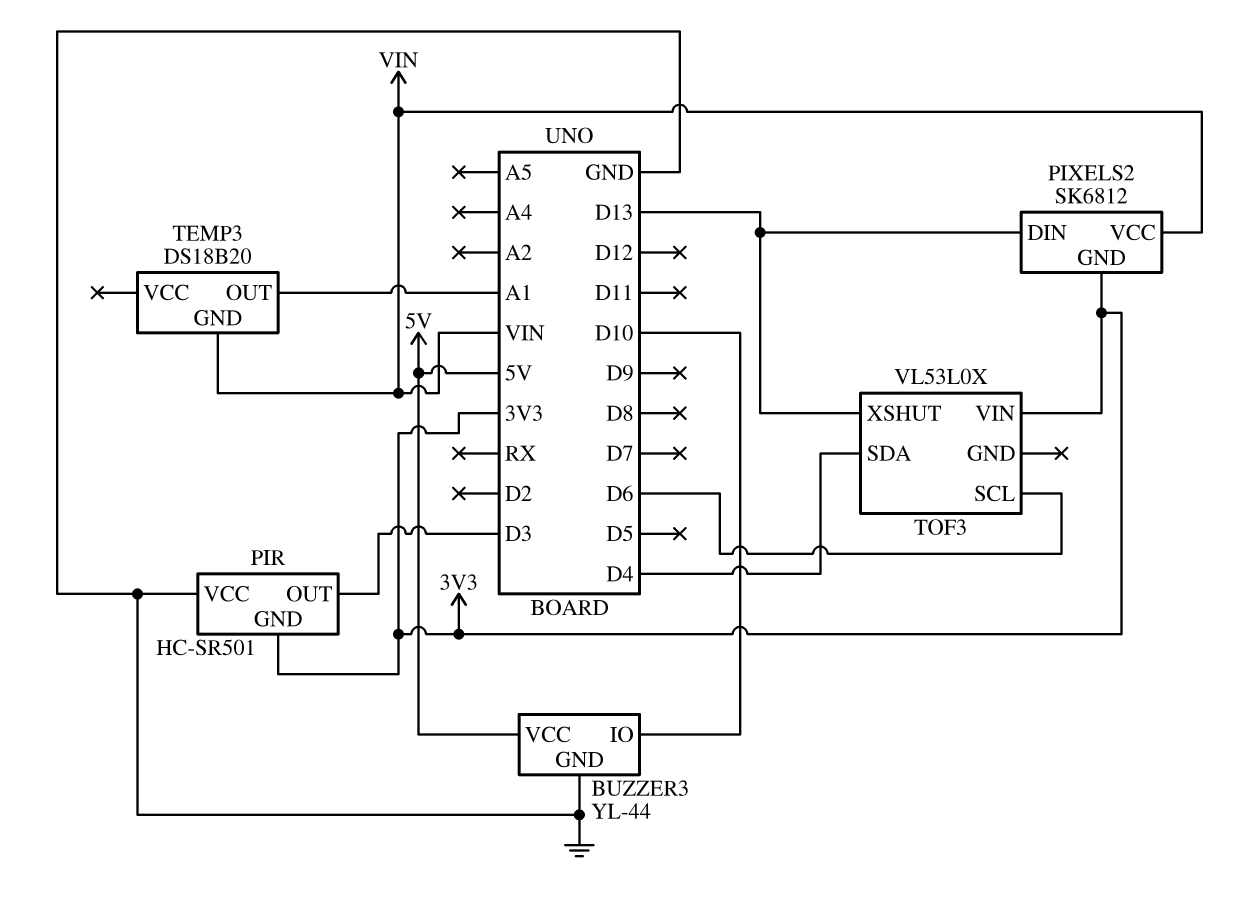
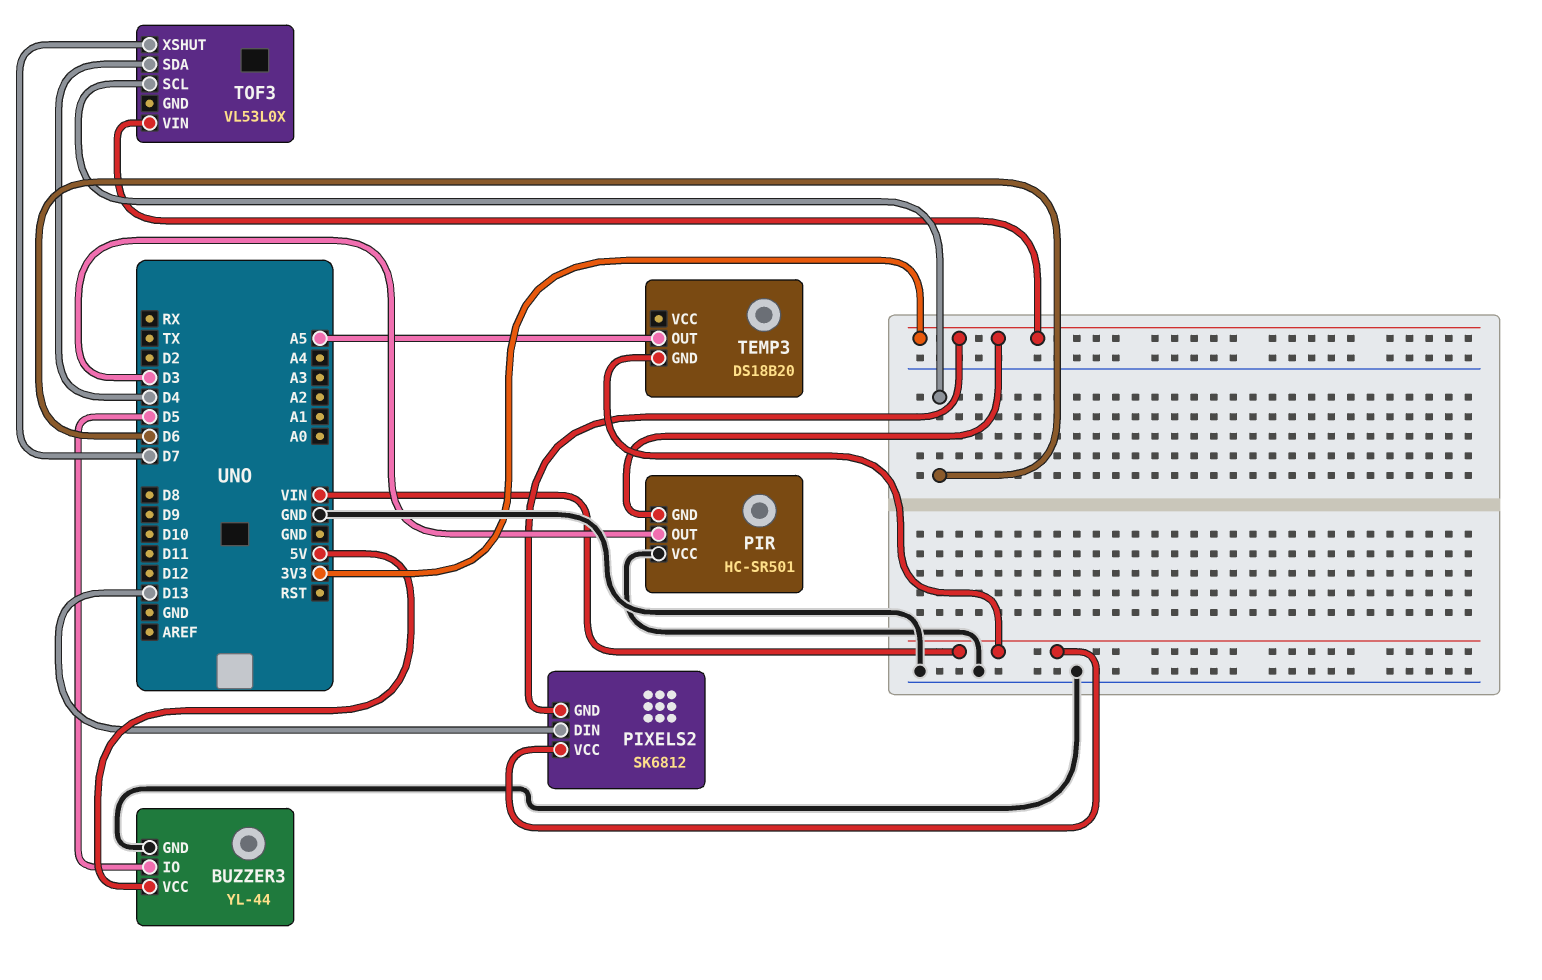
BUZZER3 pin IO: D10 -> D5
TEMP3 pin OUT: A1 -> A5
TOF3 pin XSHUT: D13 -> D7

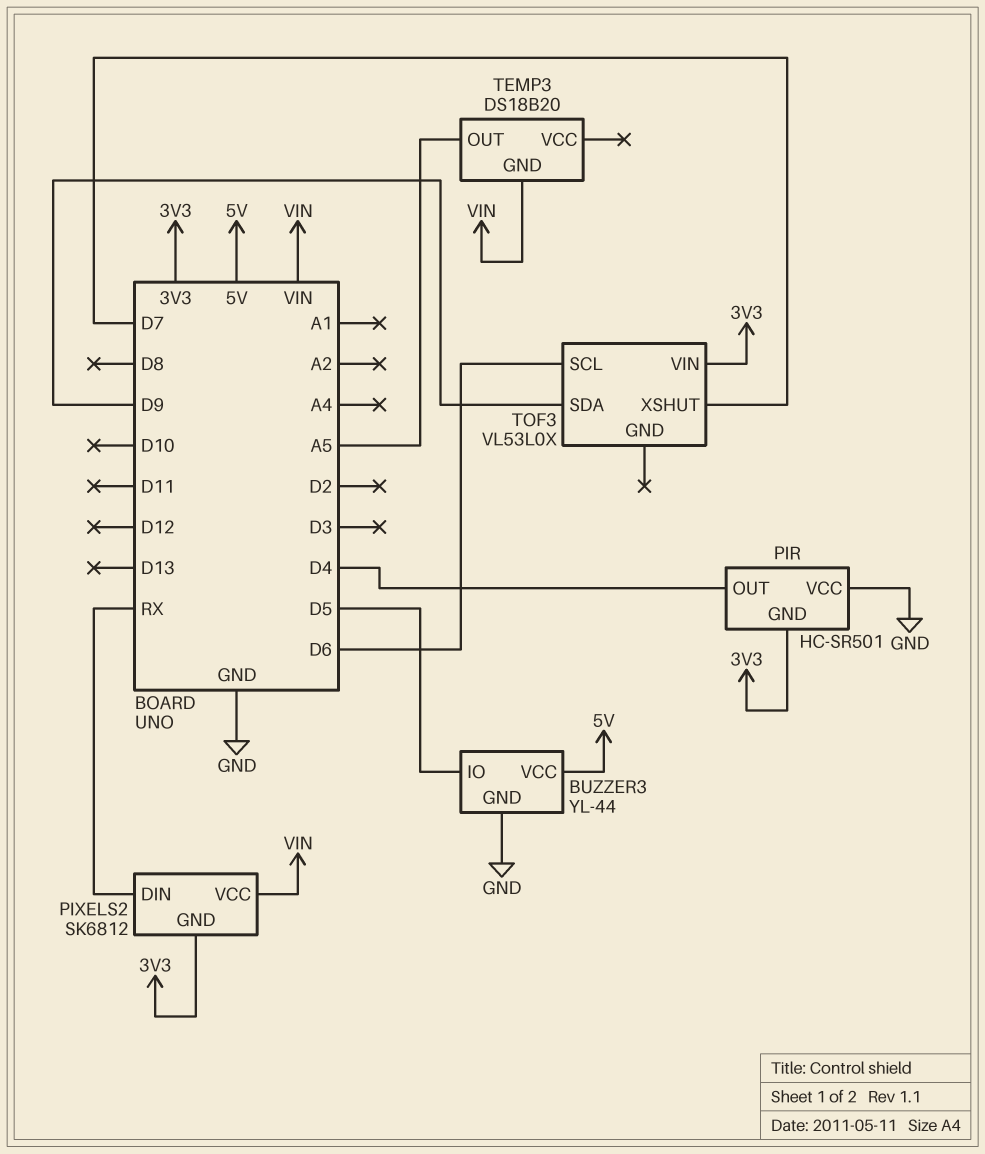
PIR pin OUT: D3 -> D4
PIXELS2 pin DIN: D13 -> RX
TOF3 pin SDA: D4 -> D9

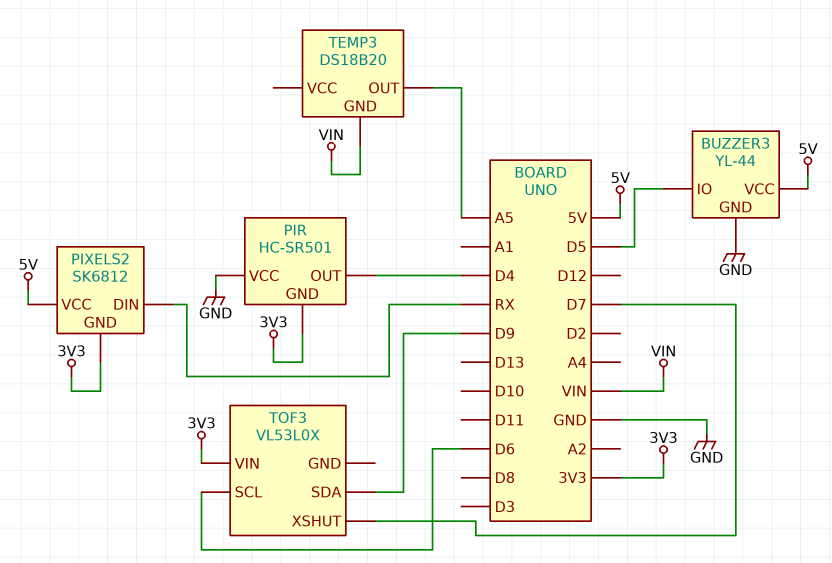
PIXELS2 pin VCC: VIN -> 5V

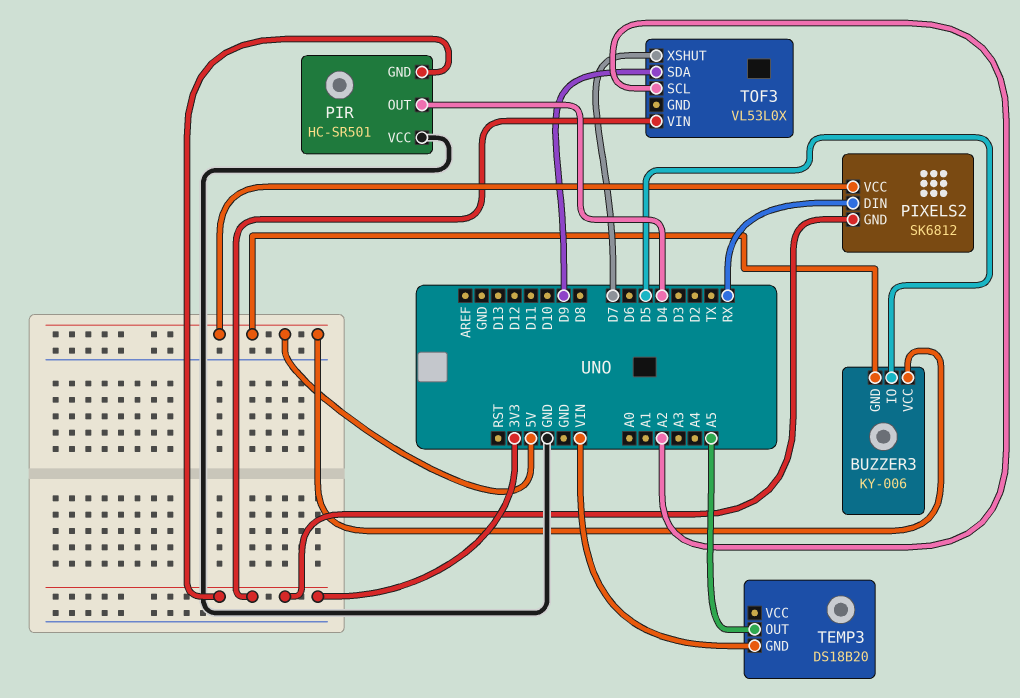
BUZZER3: YL-44 -> KY-006
BUZZER3 pin GND: GND -> 5V
TOF3 pin SCL: D6 -> A2

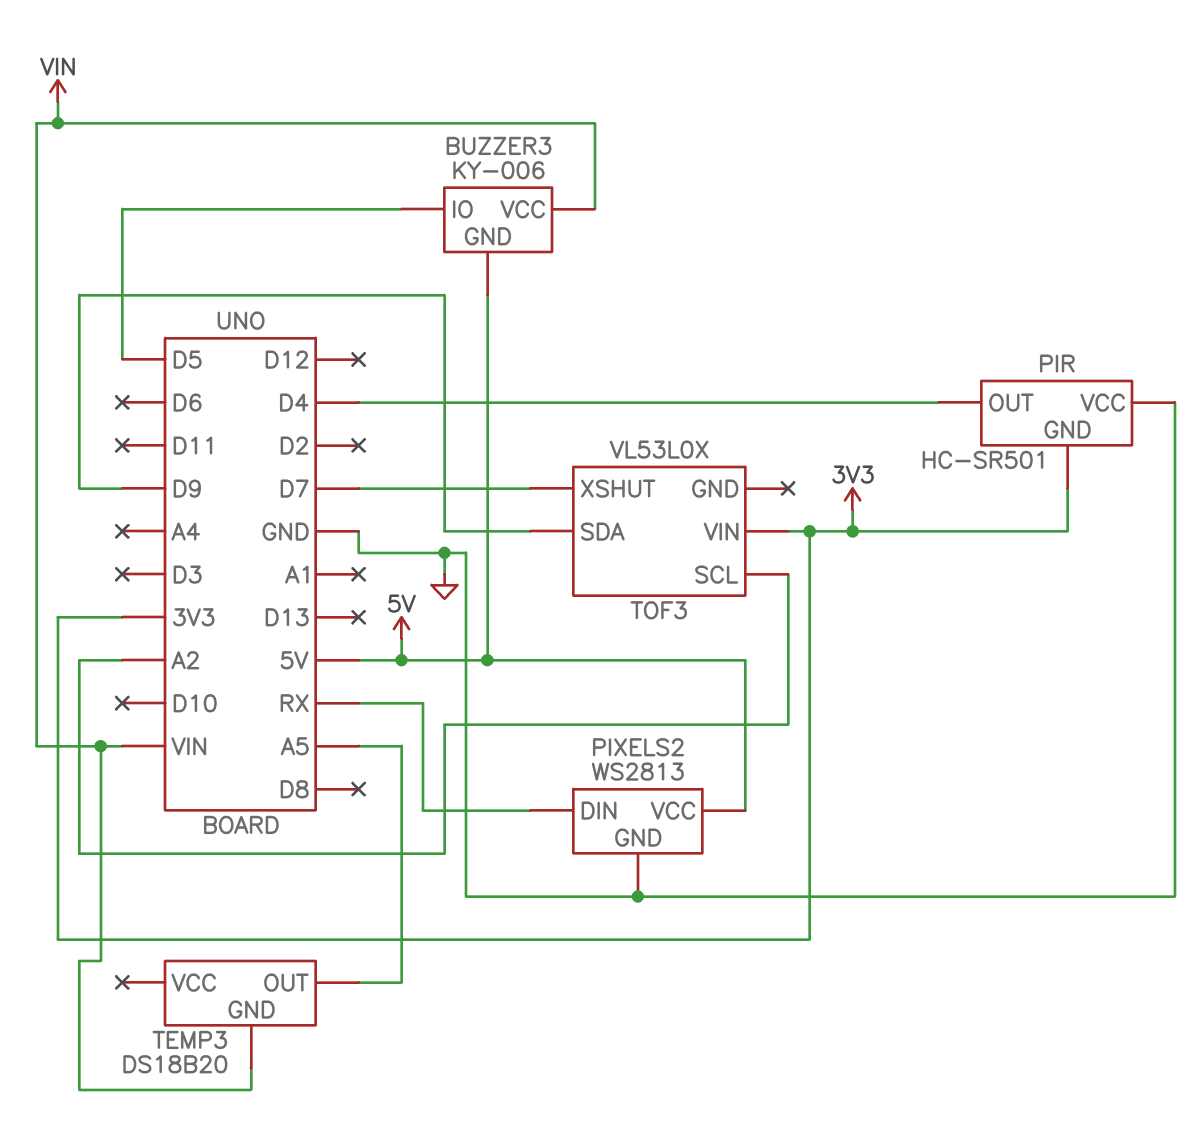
BUZZER3 pin VCC: 5V -> VIN
PIXELS2: SK6812 -> WS2813
PIXELS2 pin GND: 3V3 -> GND

